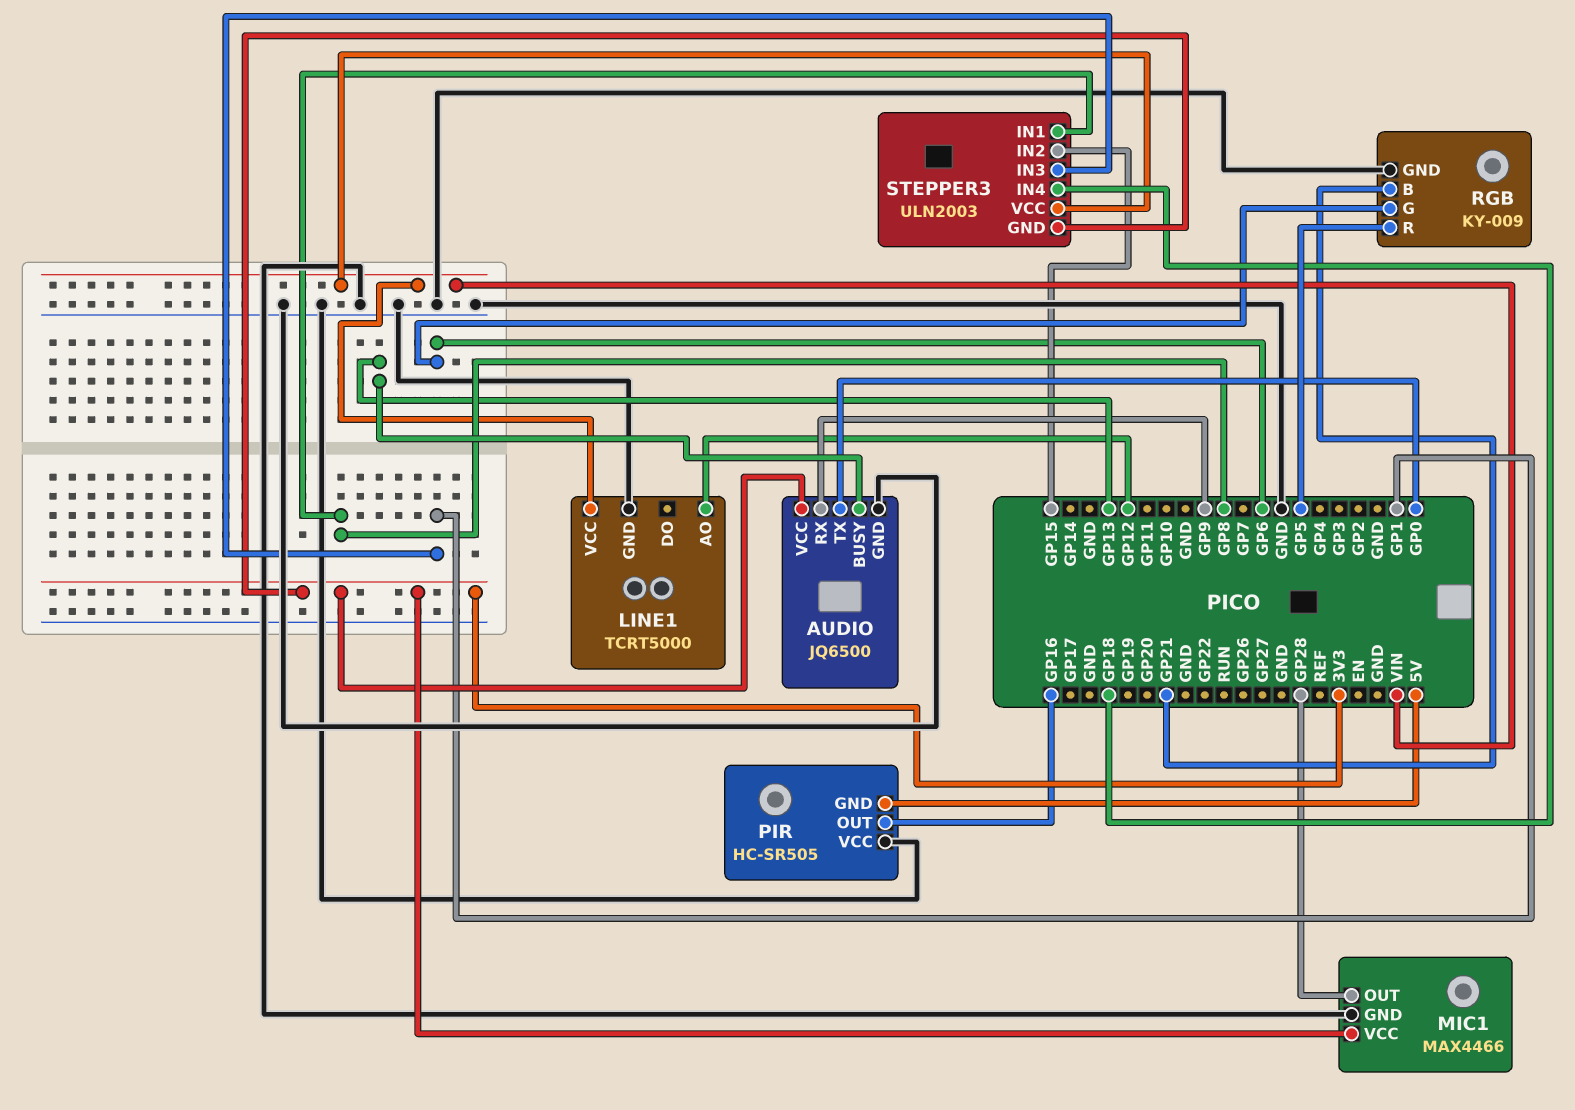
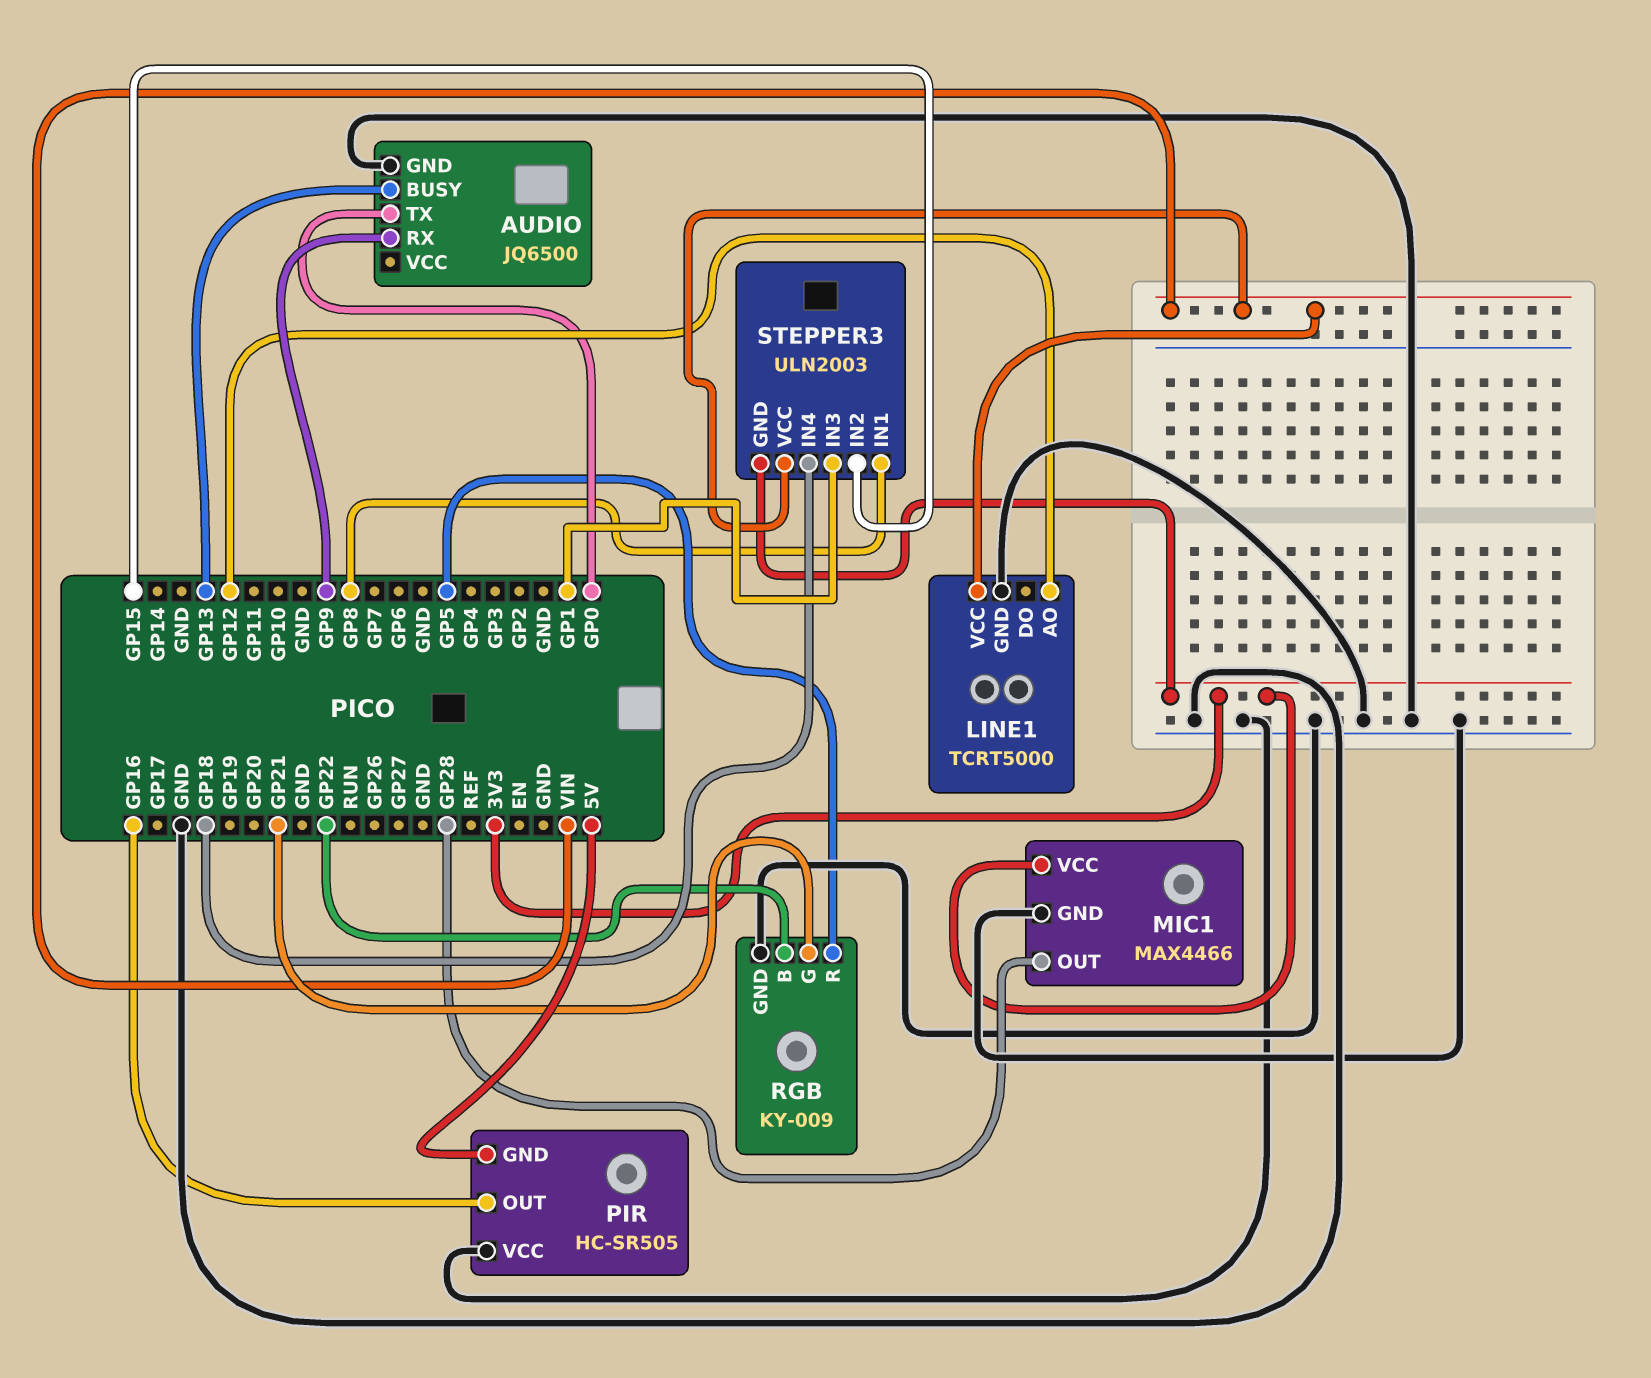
AUDIO pin VCC: 3V3 -> none
RGB pin B: GP21 -> GP22
RGB pin G: GP6 -> GP21

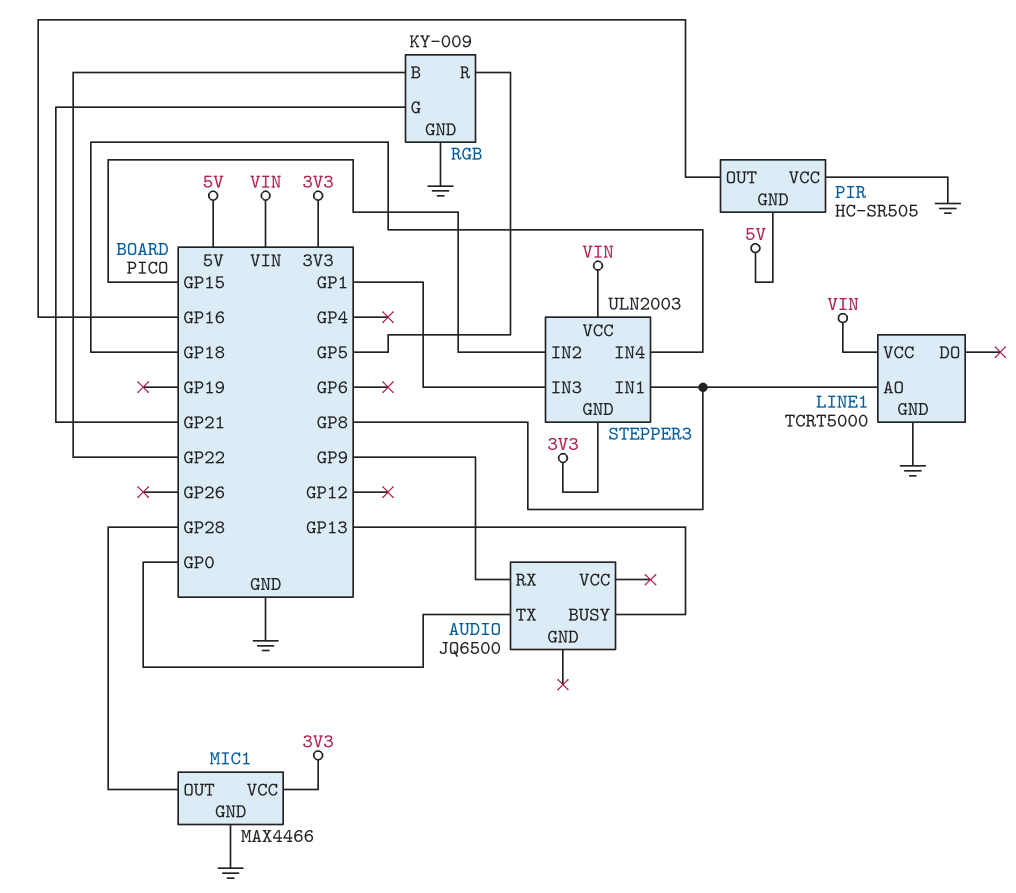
AUDIO pin GND: GND -> none
LINE1 pin AO: GP12 -> GP8

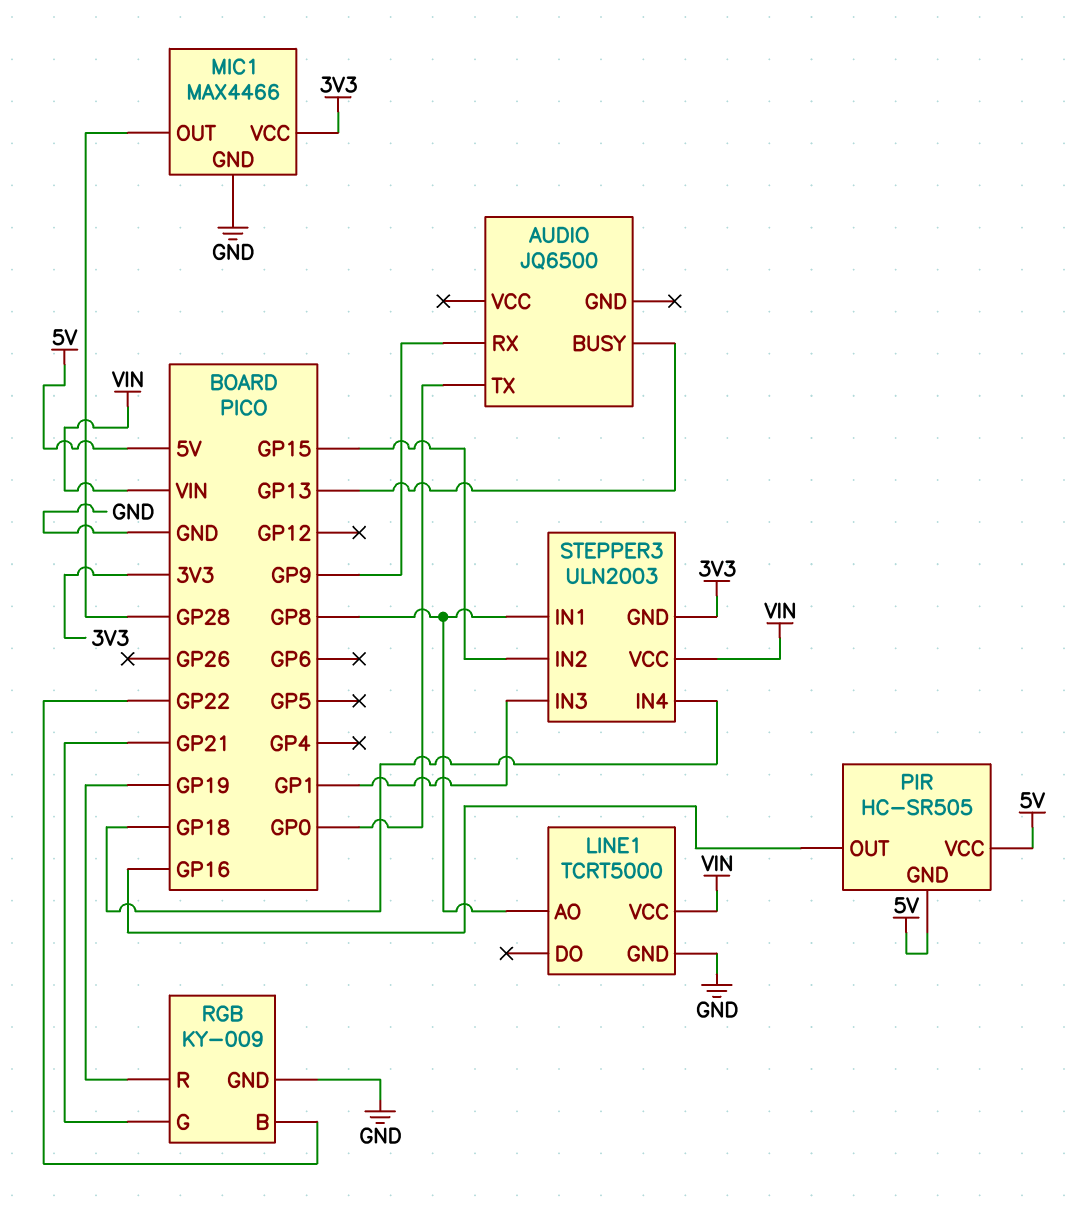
PIR pin VCC: GND -> 5V
RGB pin R: GP5 -> GP19

